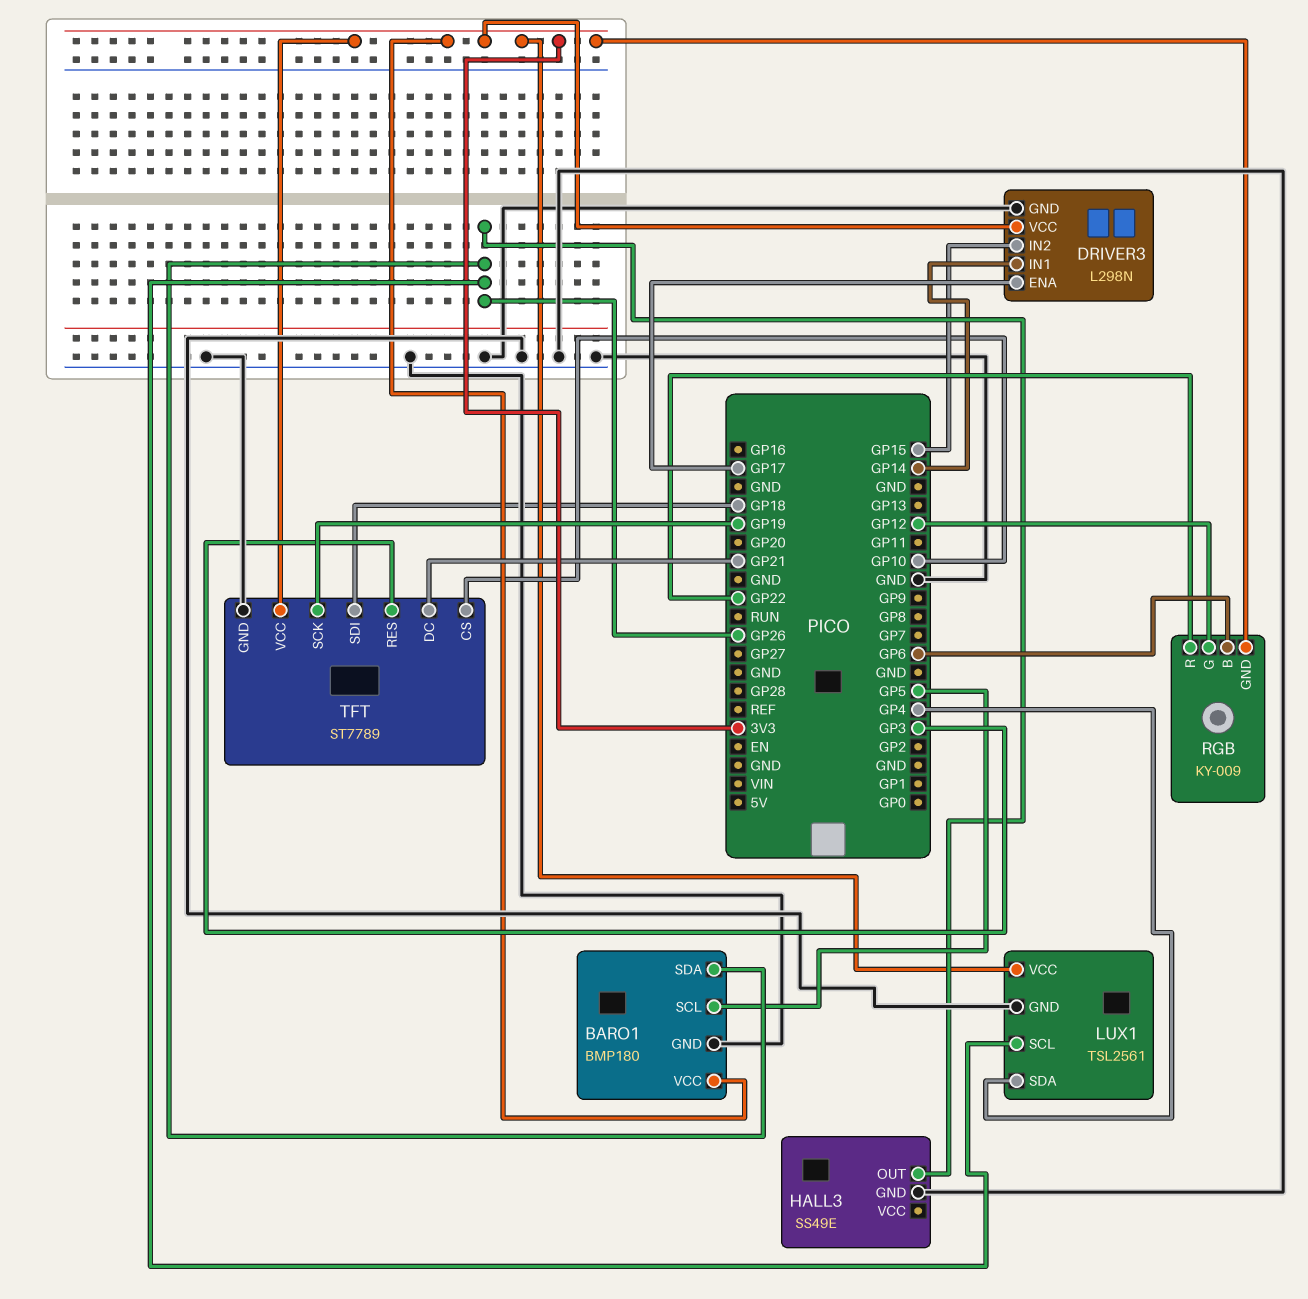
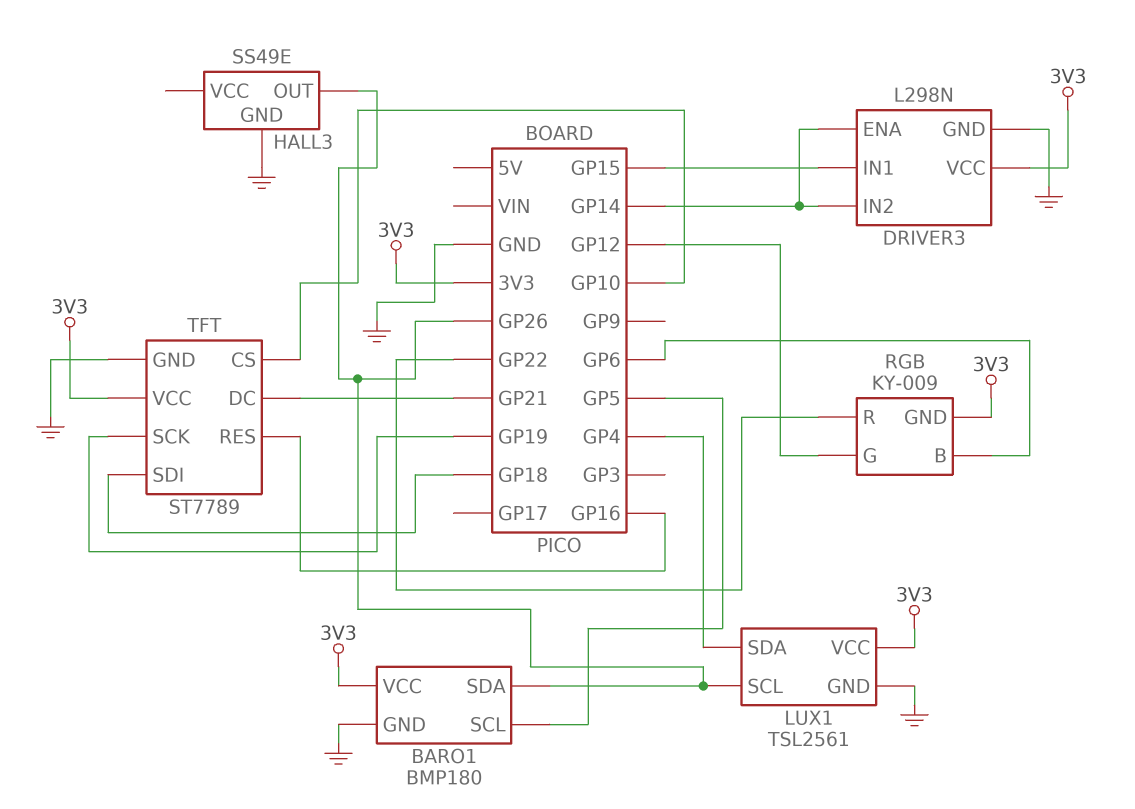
DRIVER3 pin ENA: GP17 -> GP14
DRIVER3 pin IN1: GP14 -> GP15
DRIVER3 pin IN2: GP15 -> GP14
TFT pin RES: GP3 -> GP16

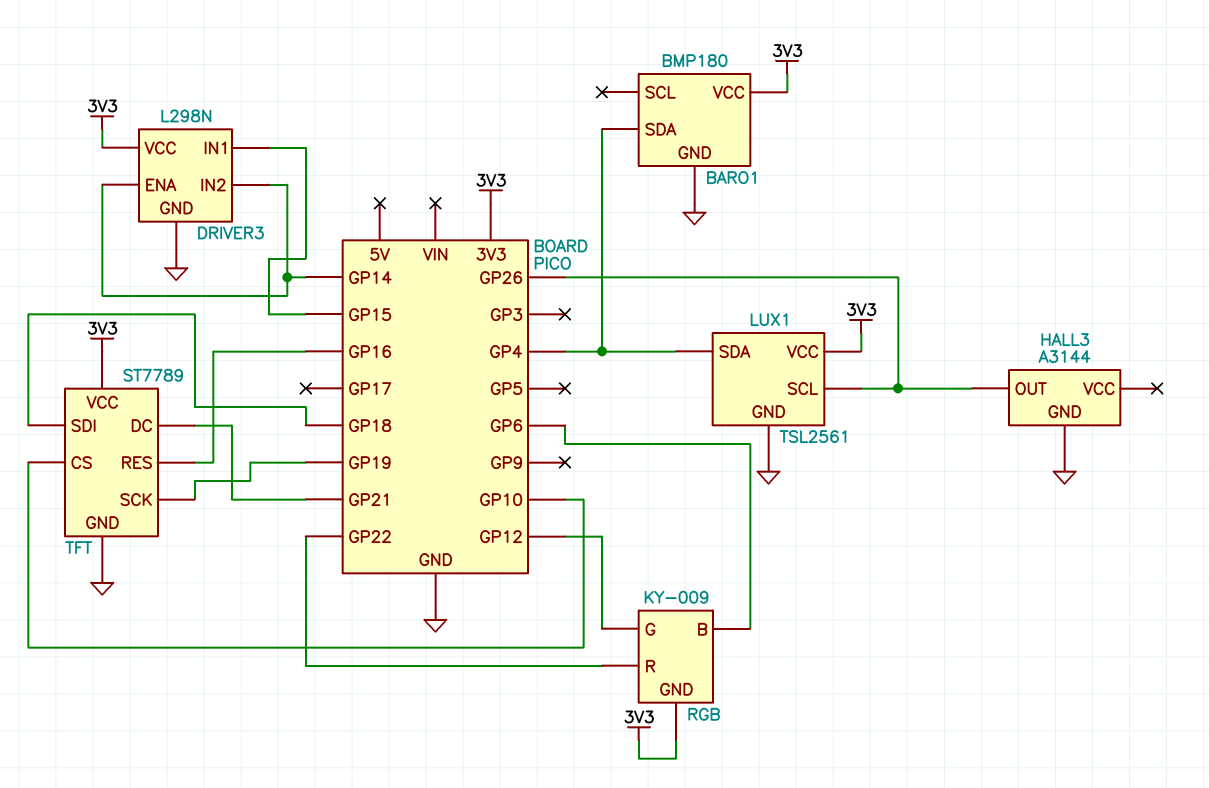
BARO1 pin SCL: GP5 -> none
BARO1 pin SDA: GP26 -> GP4
HALL3: SS49E -> A3144

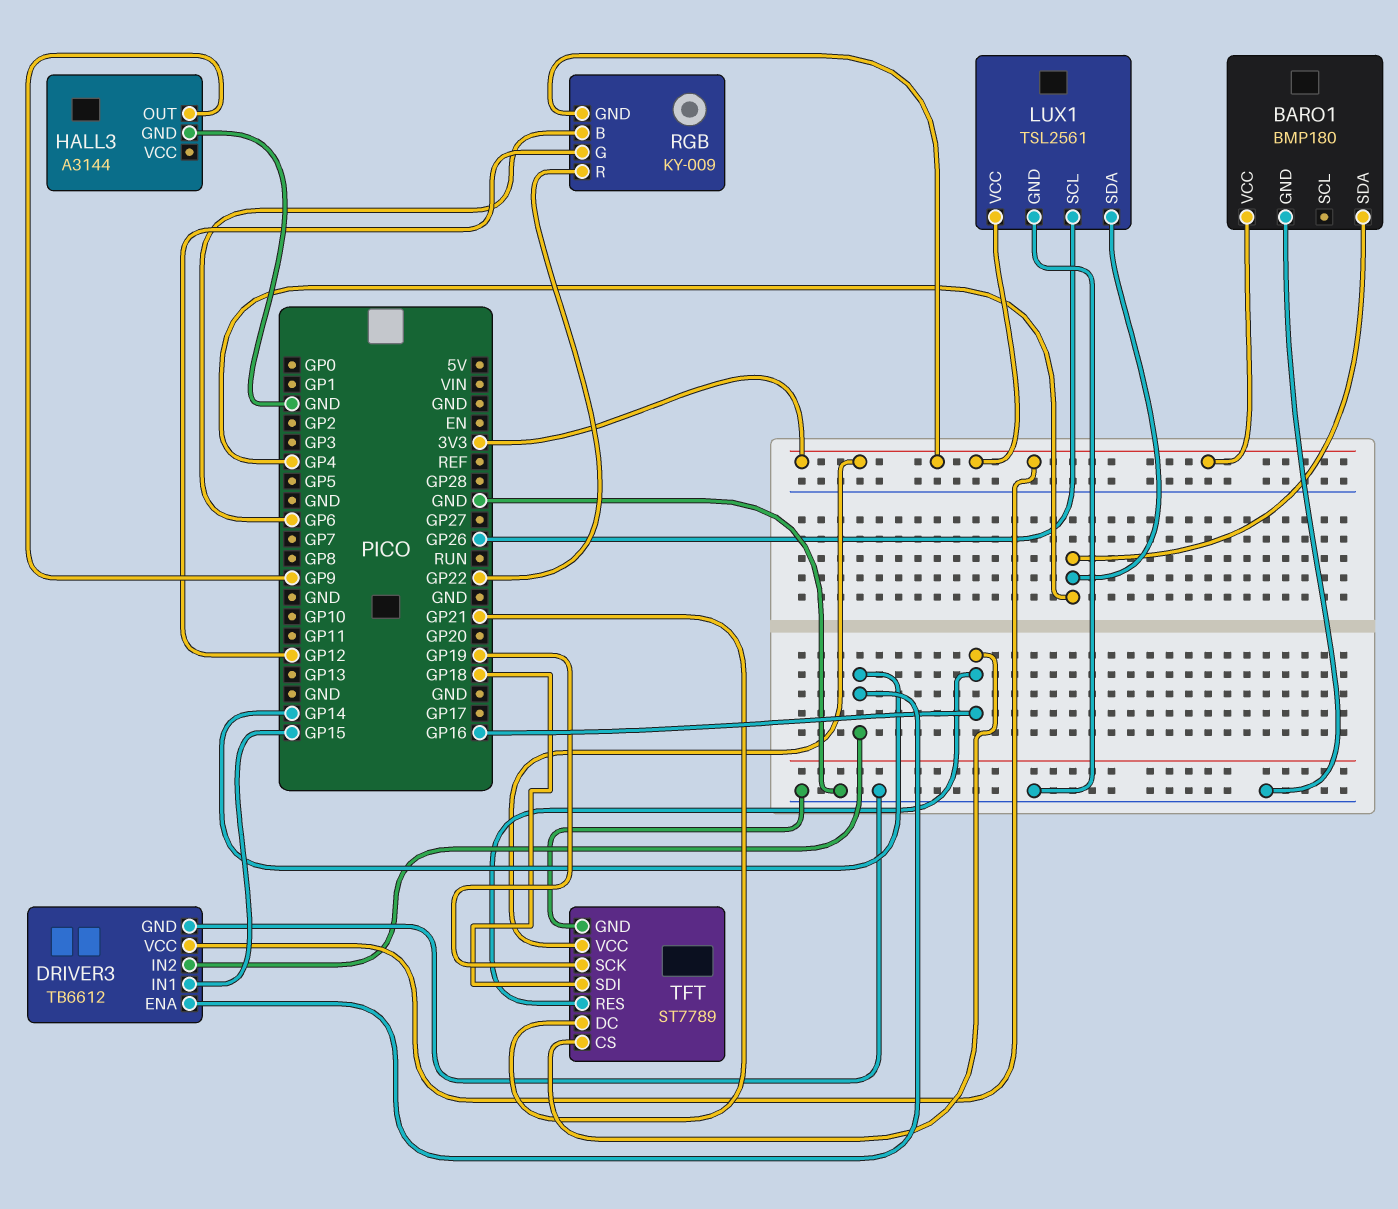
DRIVER3: L298N -> TB6612
HALL3 pin OUT: GP26 -> GP9
TFT pin CS: GP10 -> GP16

